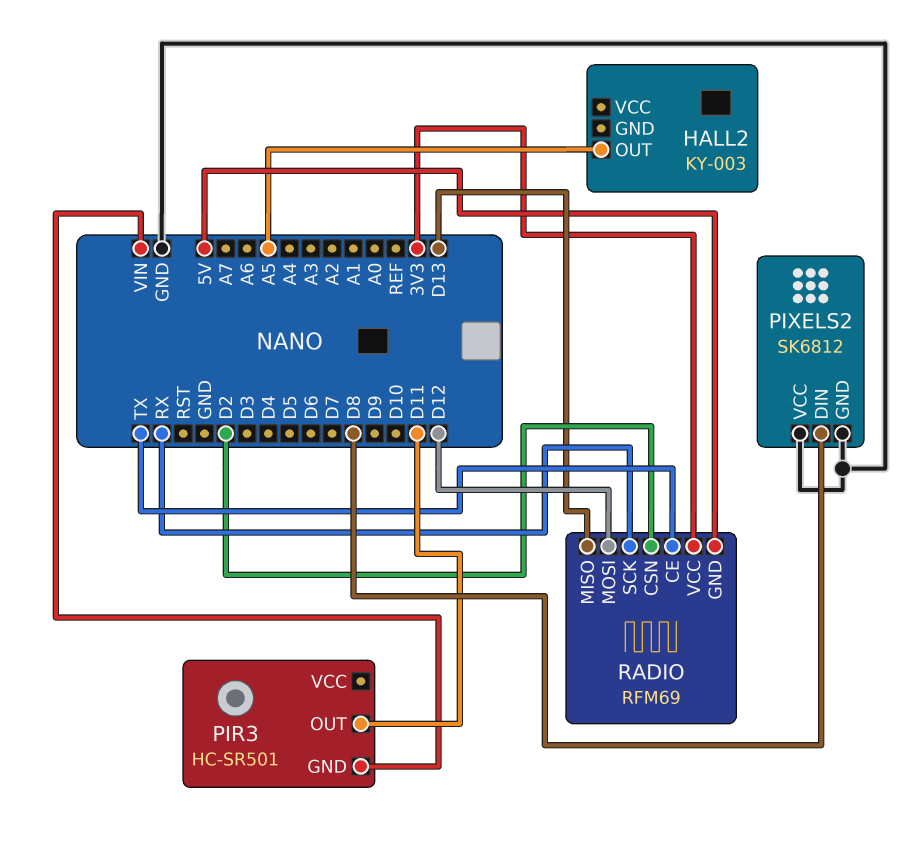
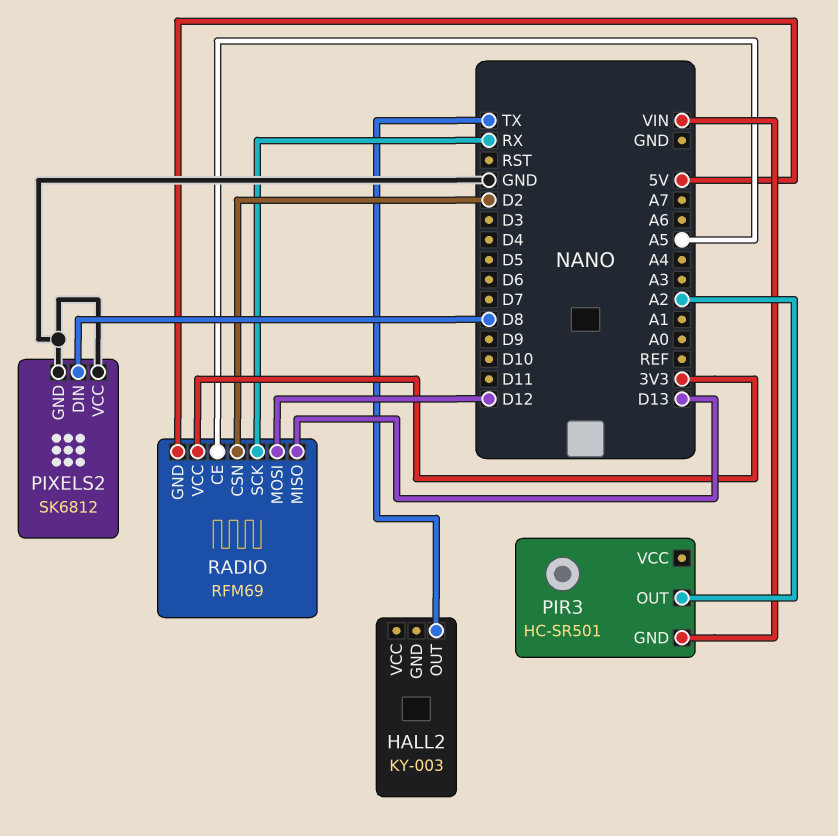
HALL2 pin OUT: A5 -> TX
PIR3 pin OUT: D11 -> A2
RADIO pin CE: TX -> A5

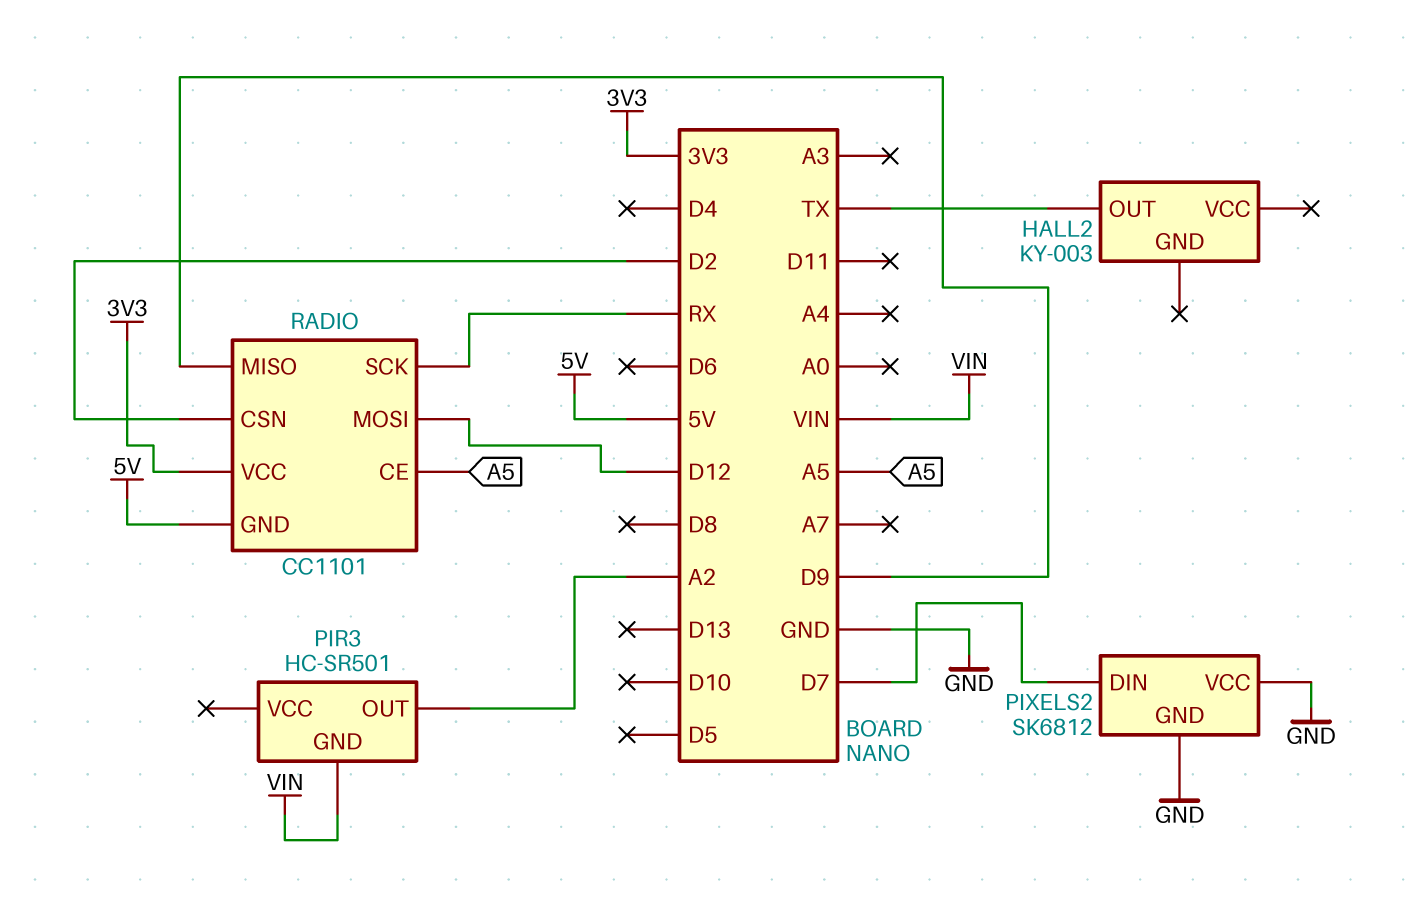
PIXELS2 pin DIN: D8 -> D7
RADIO: RFM69 -> CC1101
RADIO pin MISO: D13 -> D9

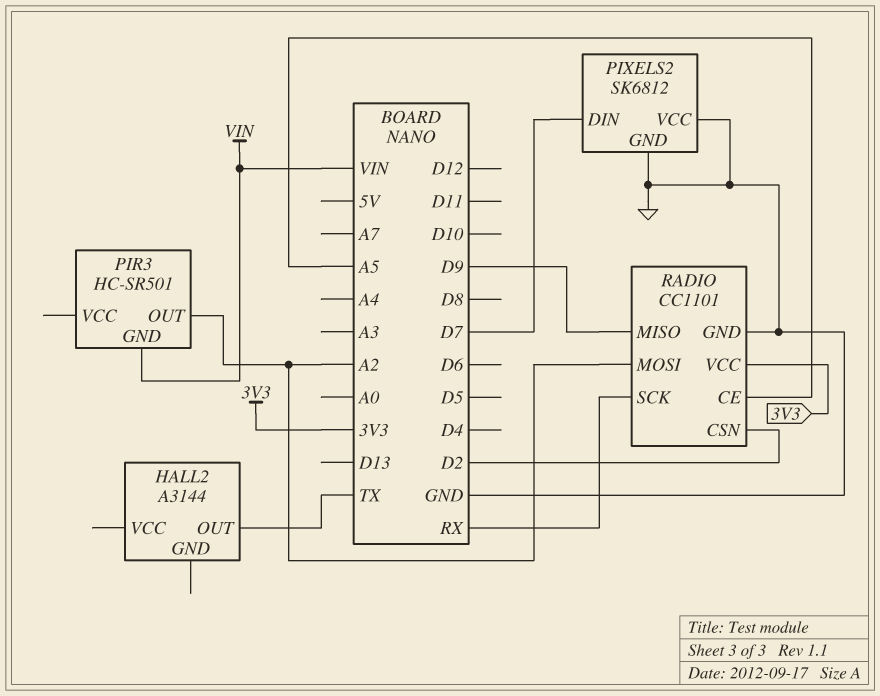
HALL2: KY-003 -> A3144
RADIO pin GND: 5V -> GND
RADIO pin MOSI: D12 -> A2

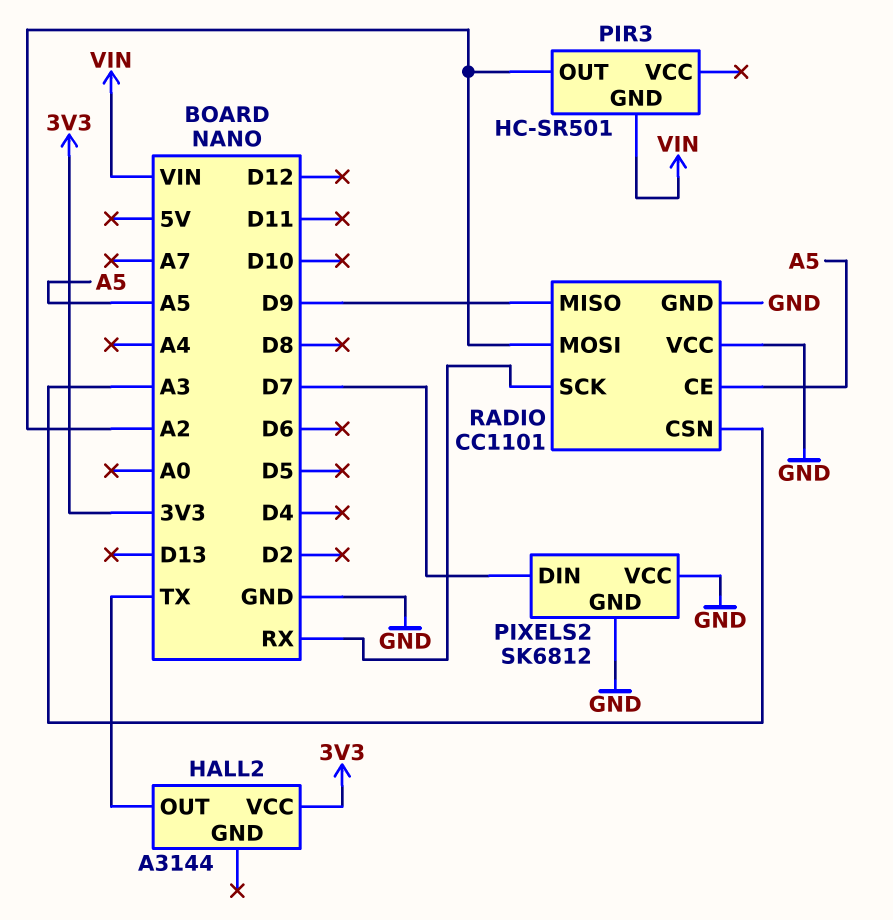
HALL2 pin VCC: none -> 3V3
RADIO pin CSN: D2 -> A3
RADIO pin VCC: 3V3 -> GND

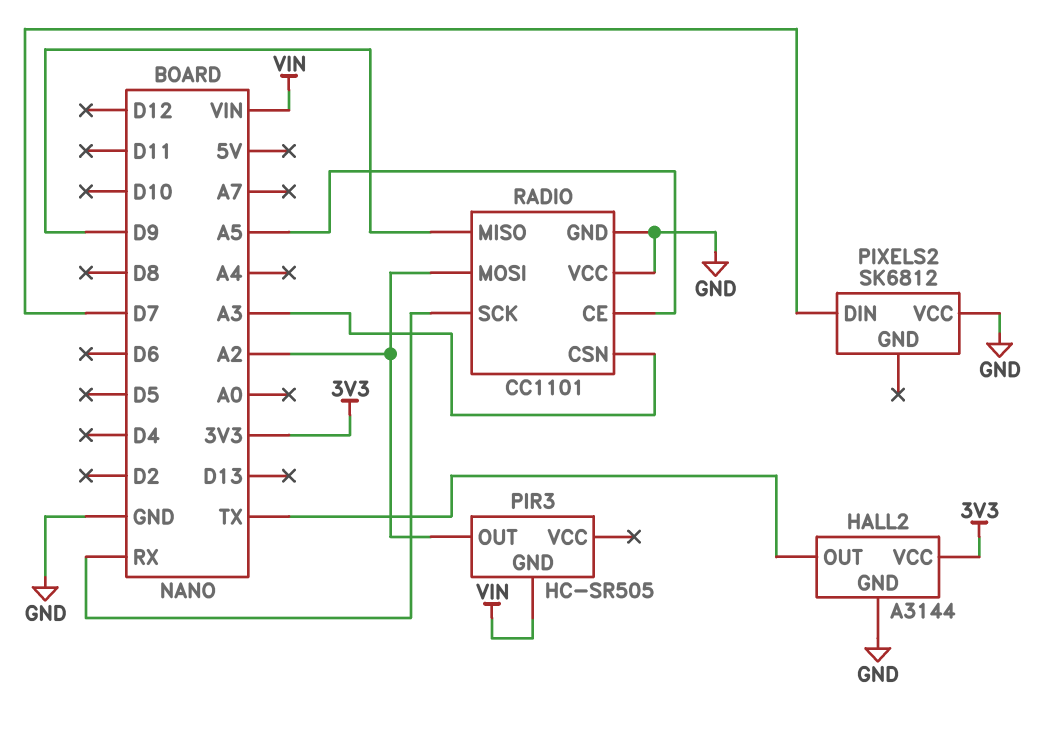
HALL2 pin GND: none -> GND
PIR3: HC-SR501 -> HC-SR505
PIXELS2 pin GND: GND -> none

